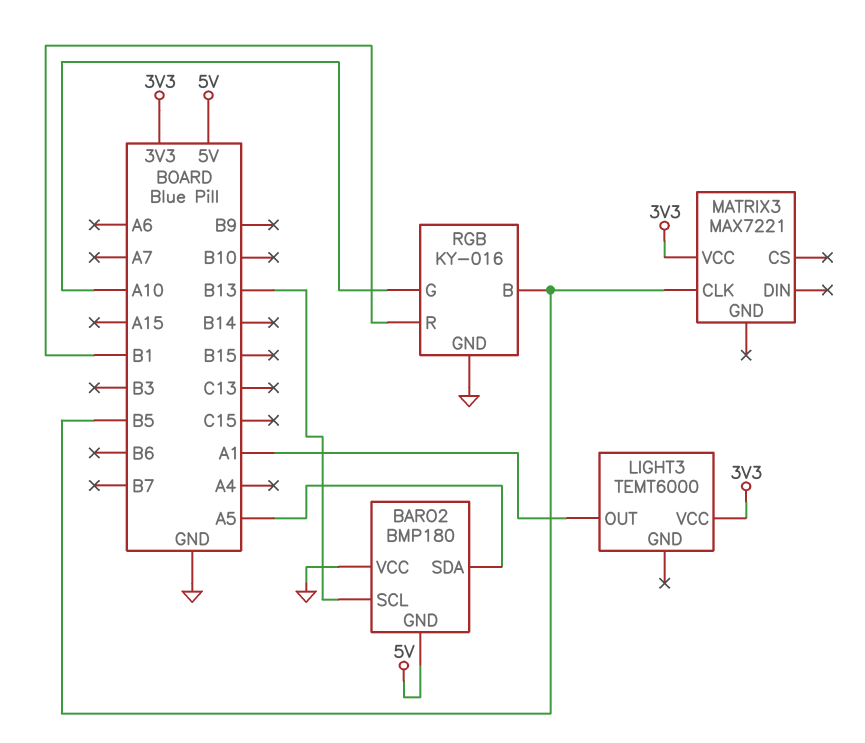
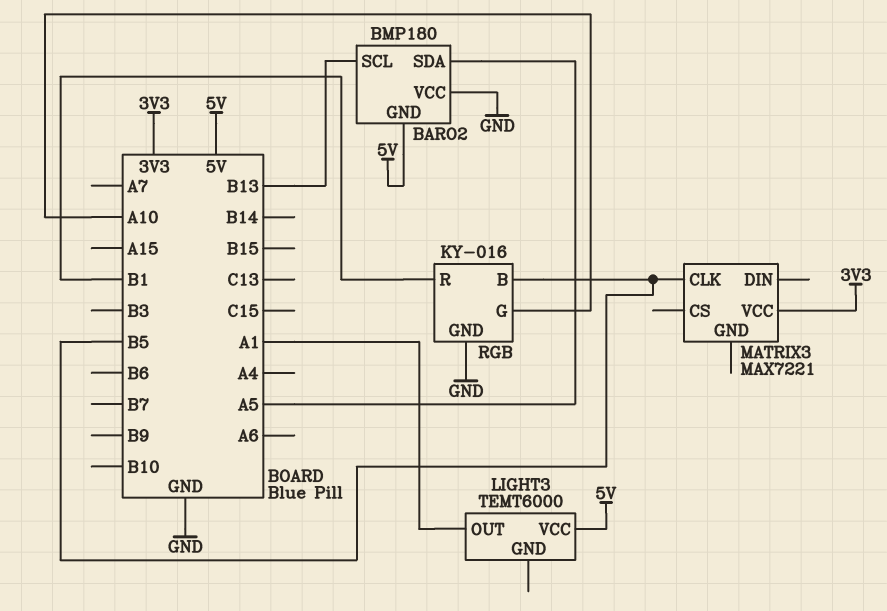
LIGHT3 pin VCC: 3V3 -> 5V

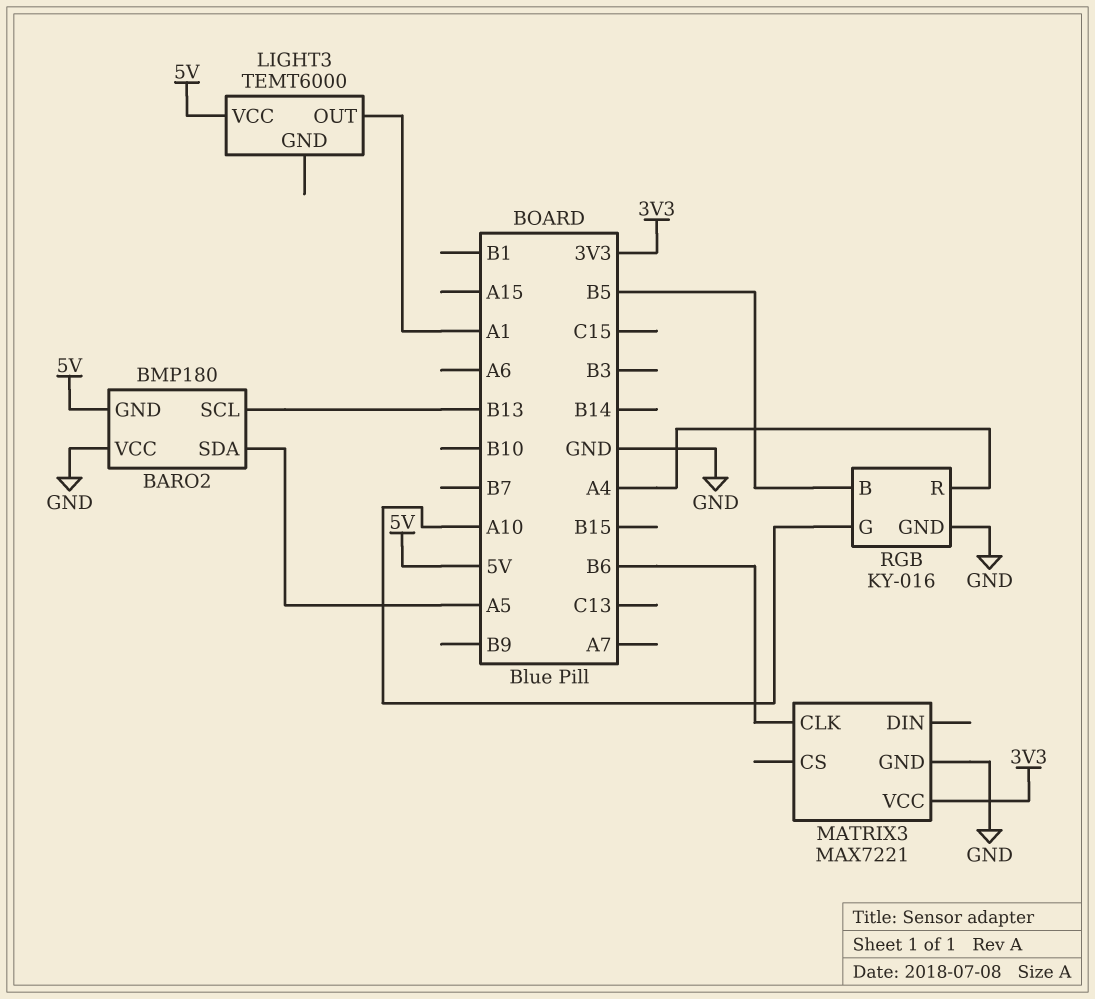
MATRIX3 pin CLK: B5 -> B6
MATRIX3 pin GND: none -> GND
RGB pin R: B1 -> A4

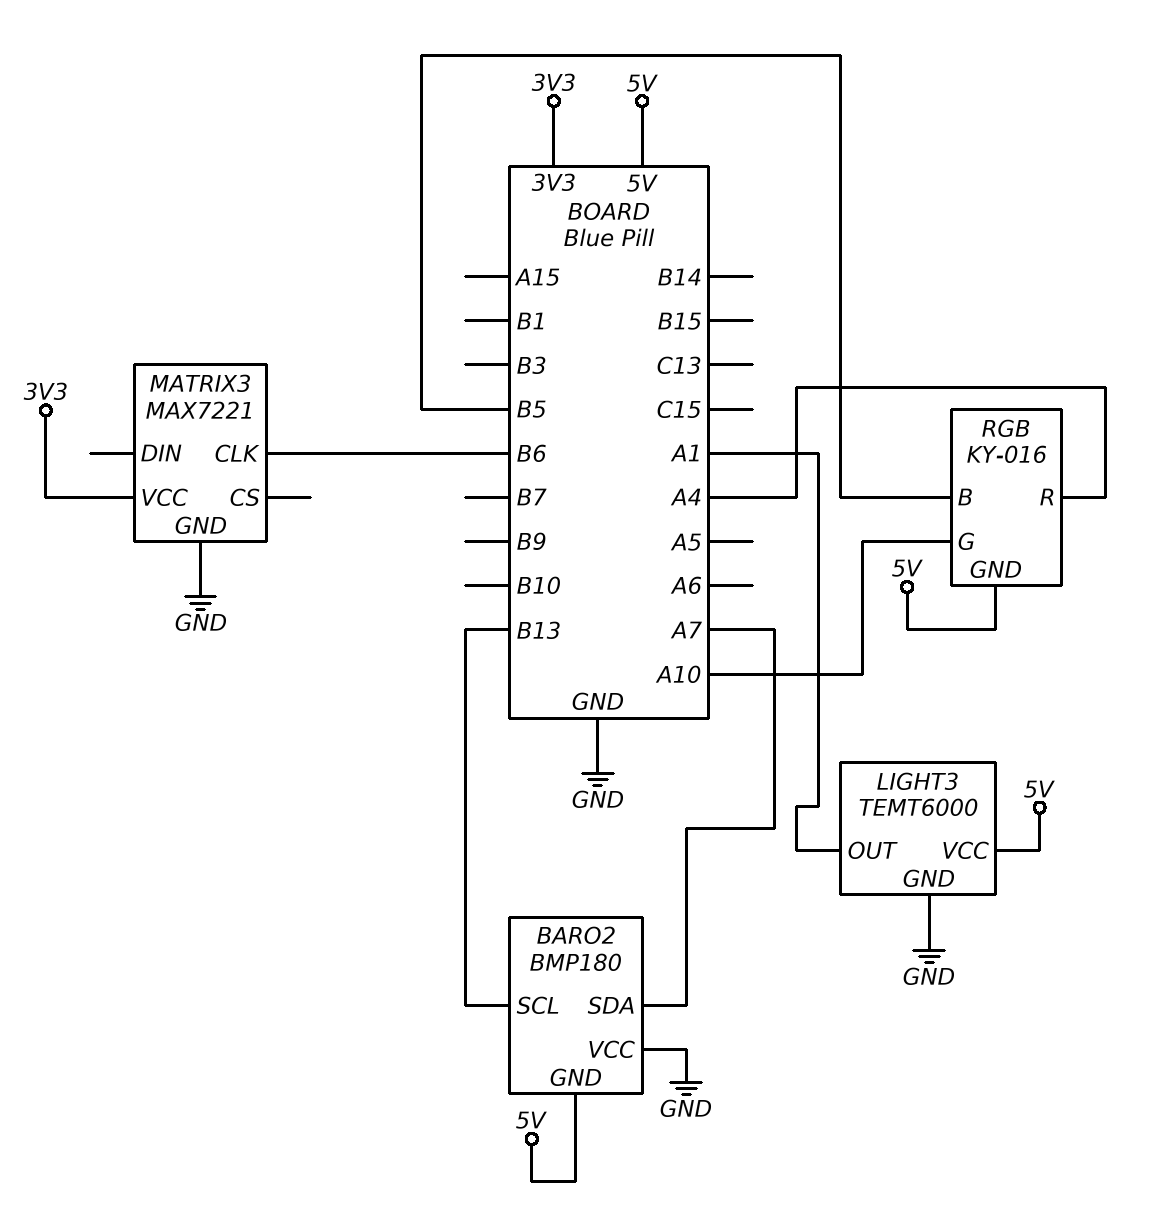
BARO2 pin SDA: A5 -> A7
LIGHT3 pin GND: none -> GND
RGB pin GND: GND -> 5V

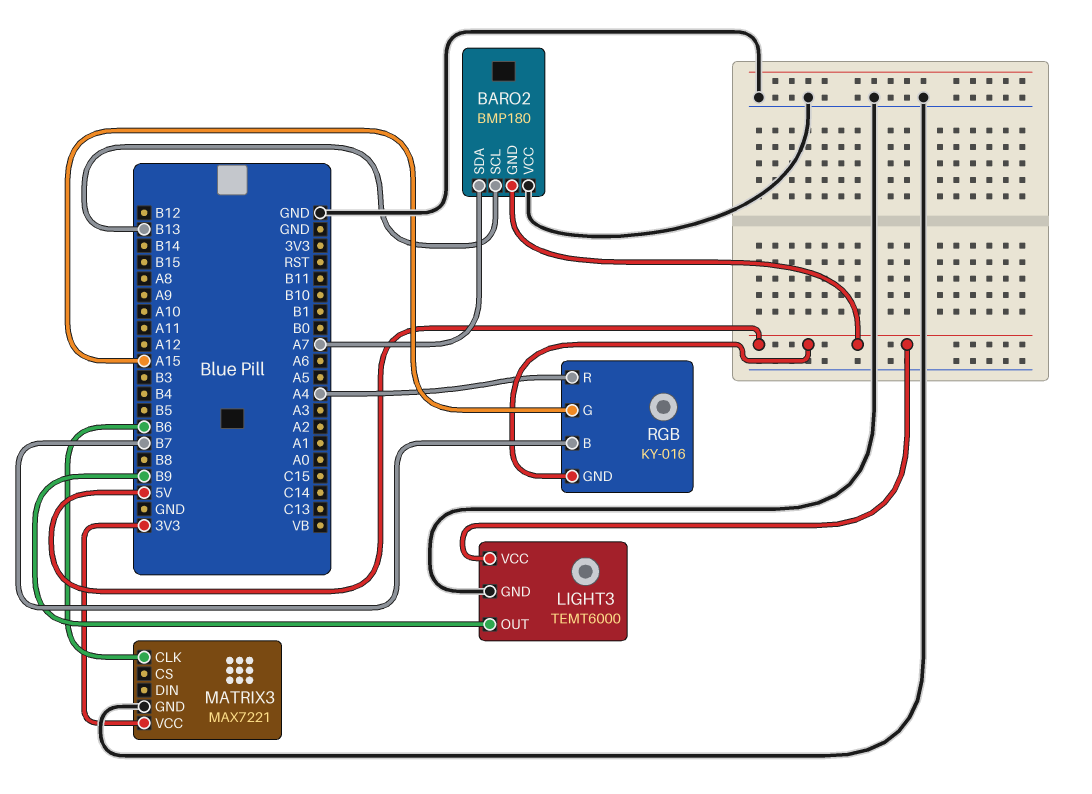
LIGHT3 pin OUT: A1 -> B9
RGB pin B: B5 -> B7
RGB pin G: A10 -> A15

